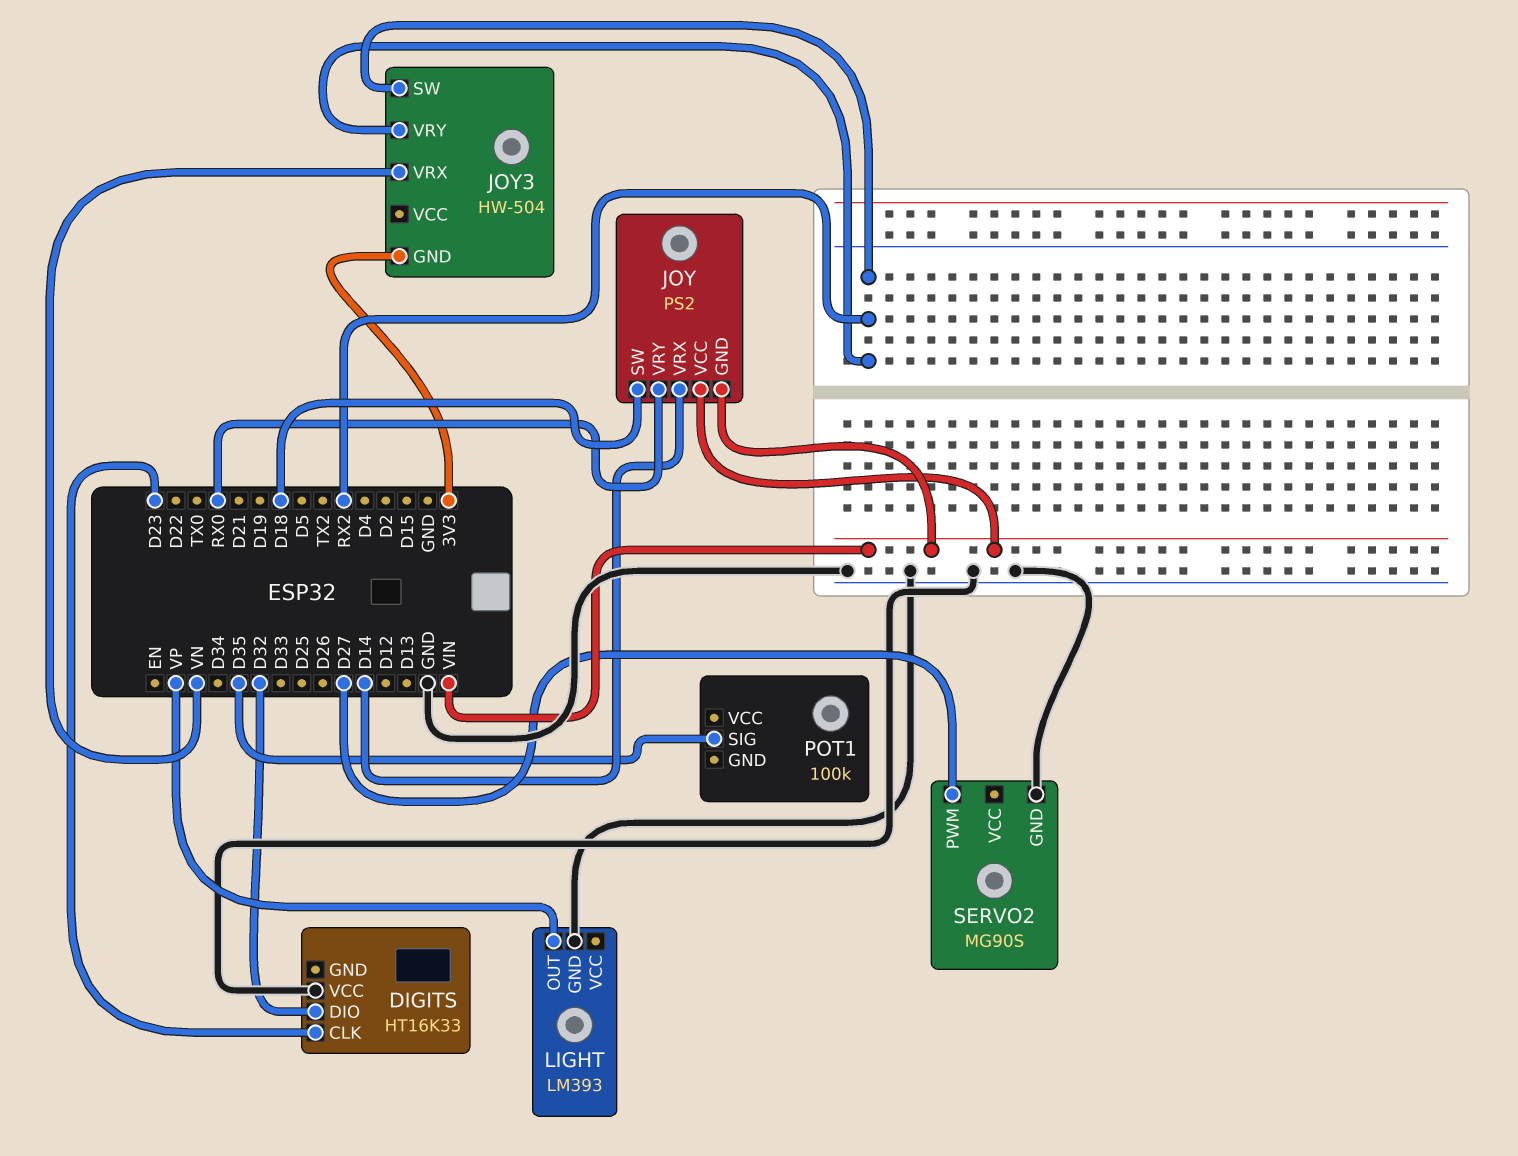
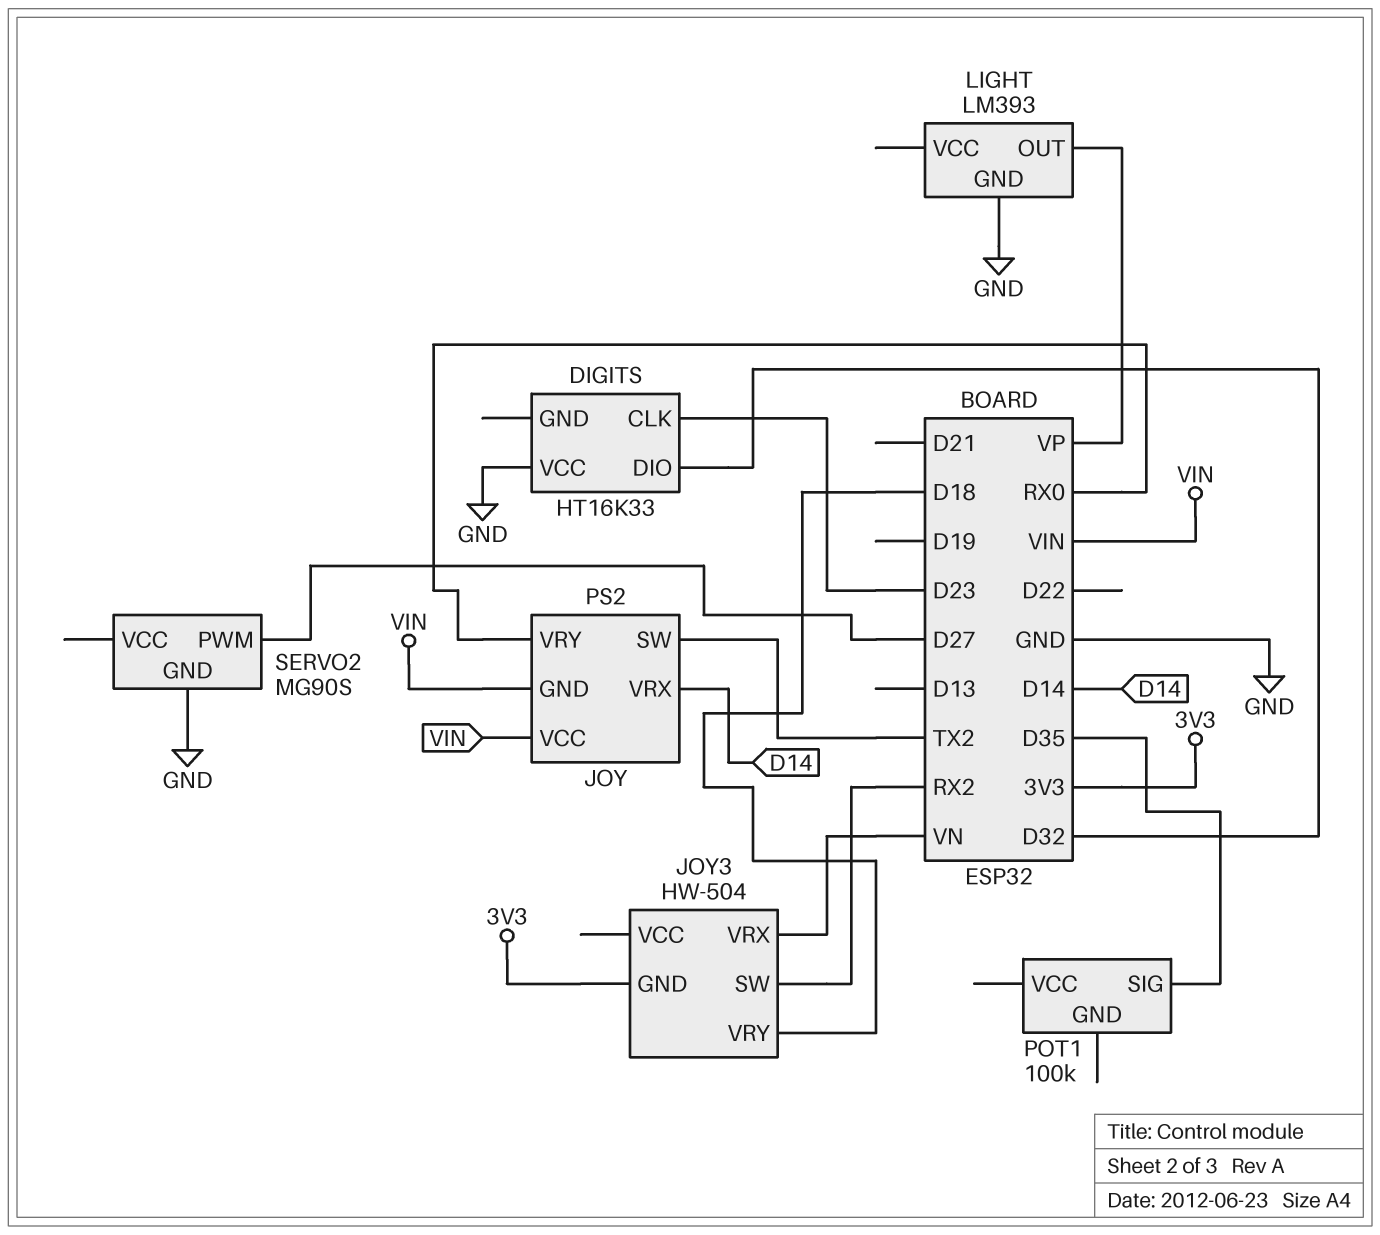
JOY pin SW: D18 -> TX2
JOY3 pin VRY: RX2 -> D18

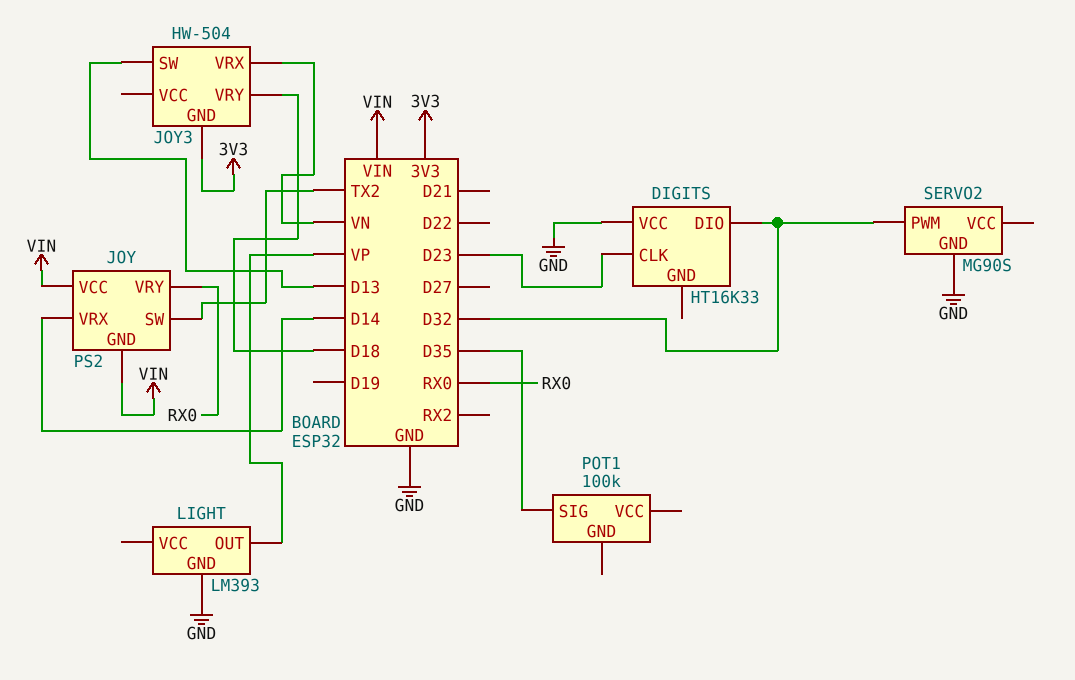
JOY3 pin SW: RX2 -> D13
SERVO2 pin PWM: D27 -> D32

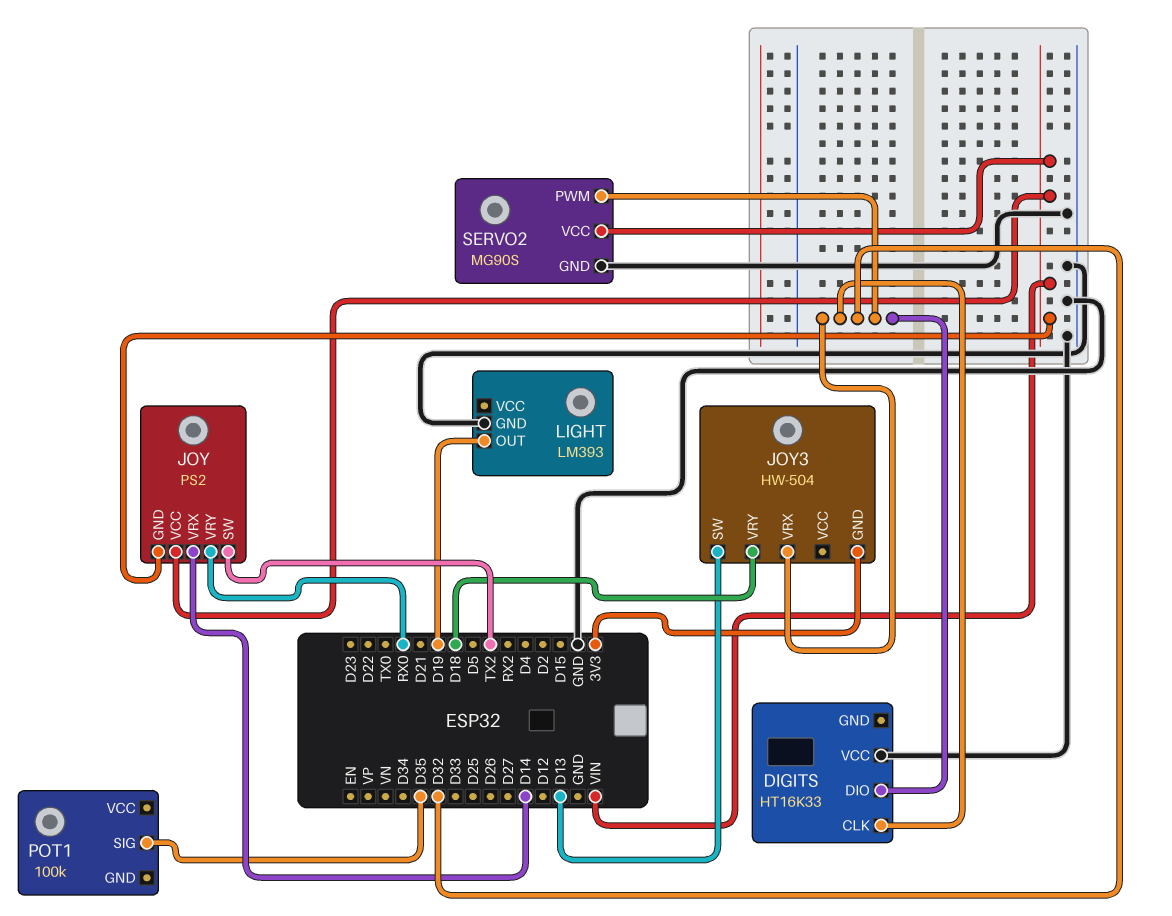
DIGITS pin CLK: D23 -> D32
JOY3 pin VRX: VN -> D32
LIGHT pin OUT: VP -> D19
SERVO2 pin VCC: none -> VIN

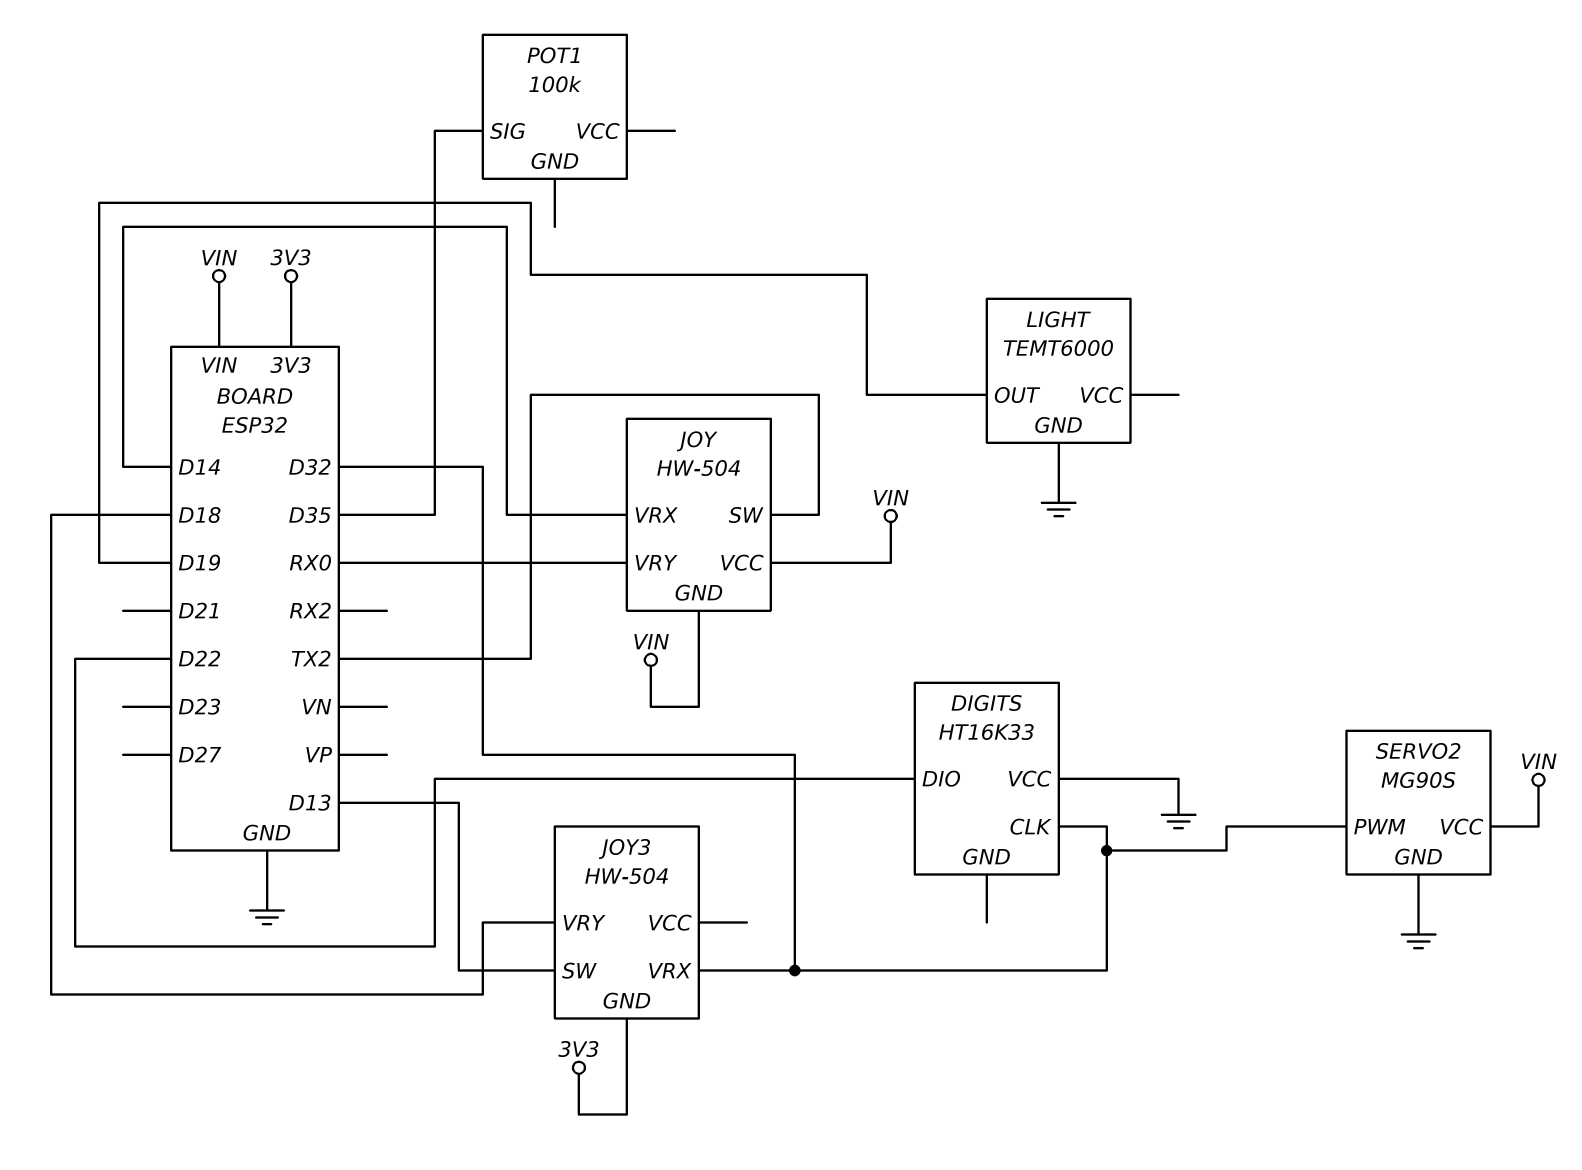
DIGITS pin DIO: D32 -> D22
JOY: PS2 -> HW-504
LIGHT: LM393 -> TEMT6000

